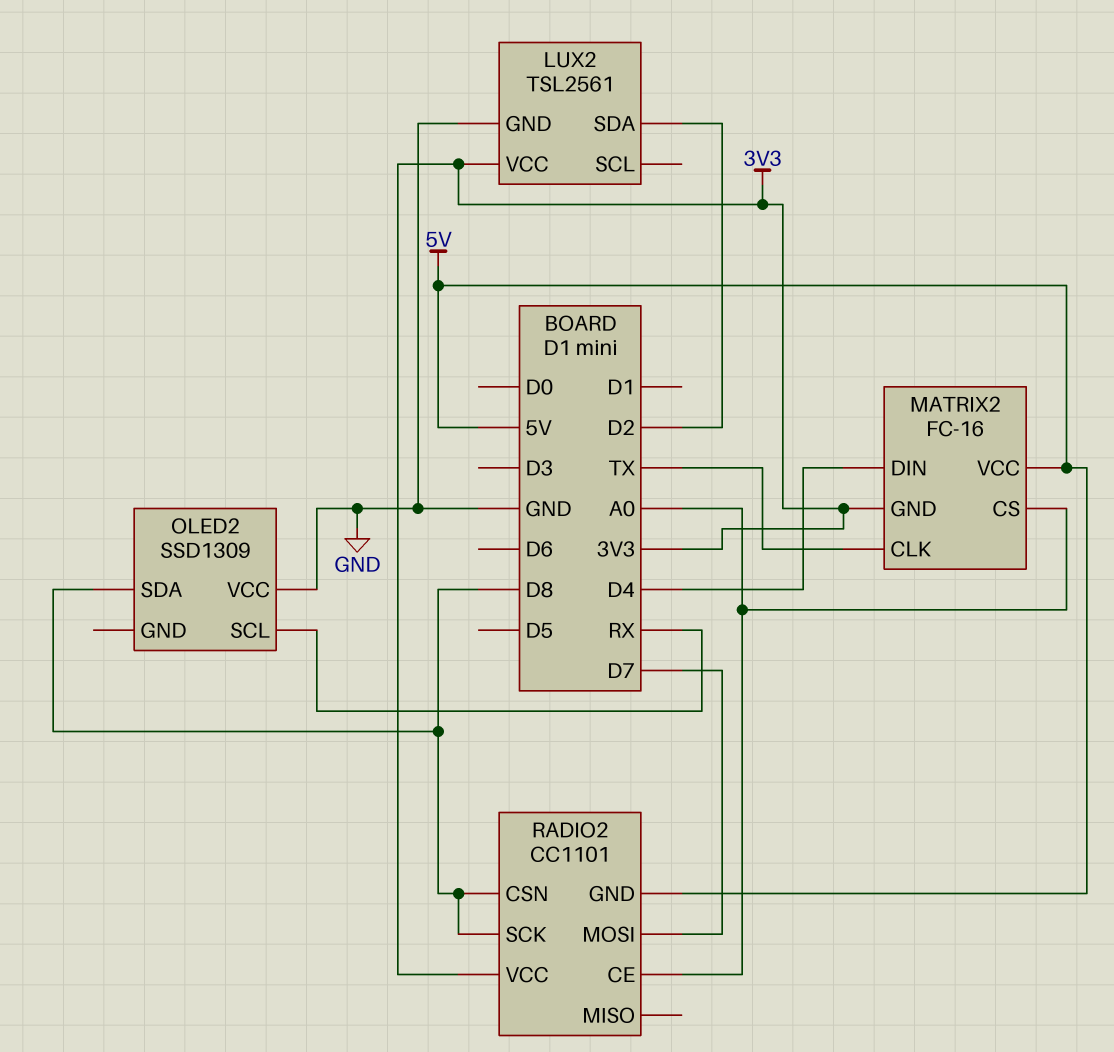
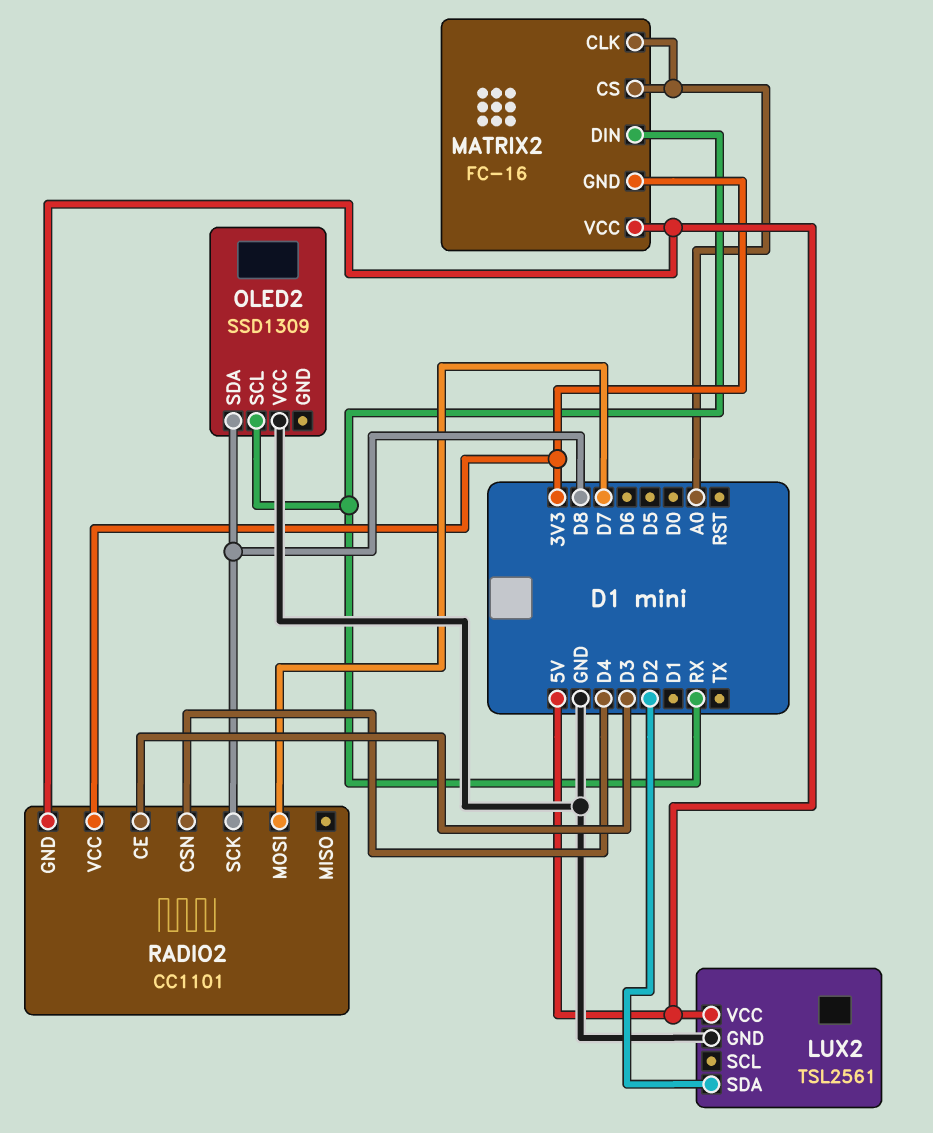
LUX2 pin VCC: 3V3 -> 5V
MATRIX2 pin CLK: TX -> A0
MATRIX2 pin DIN: D4 -> RX
RADIO2 pin CE: A0 -> D3
RADIO2 pin CSN: D8 -> D4

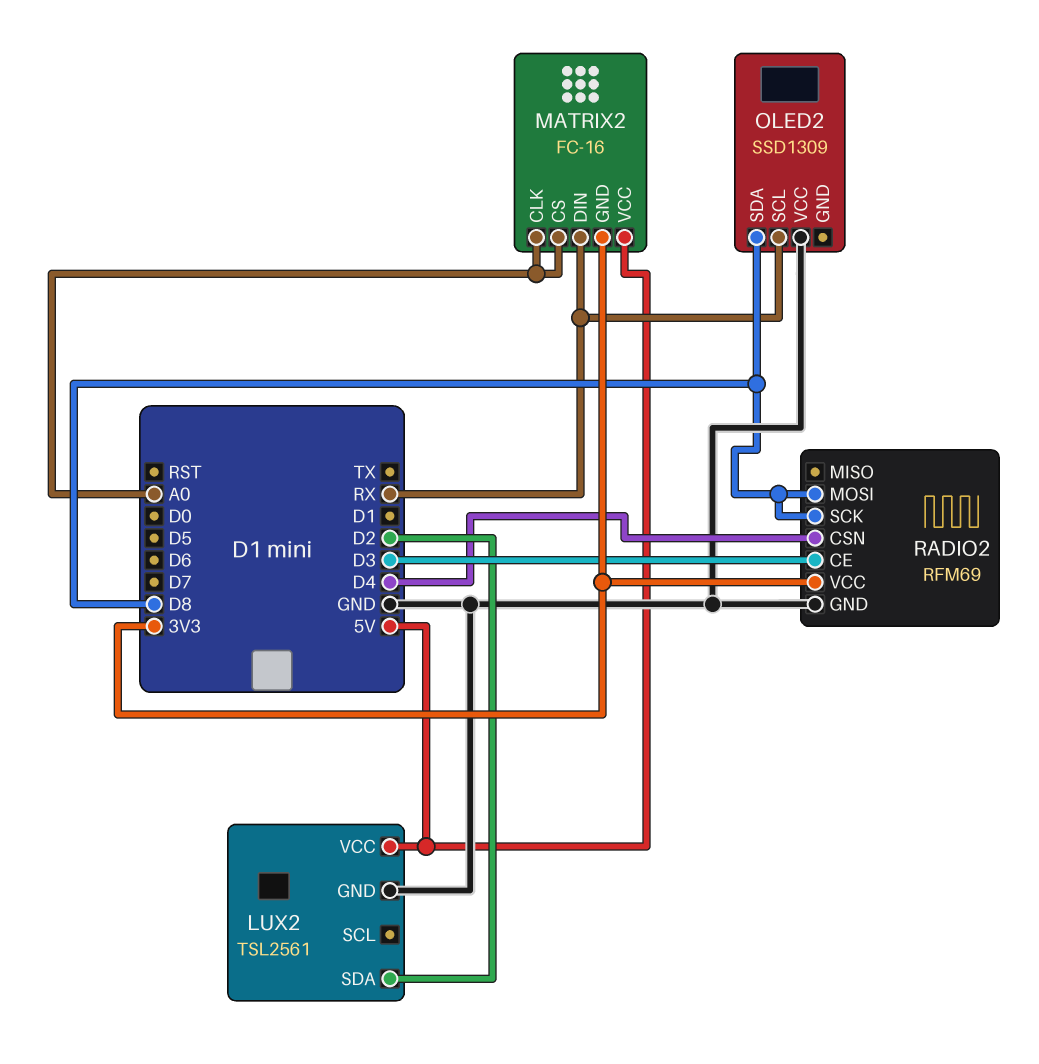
RADIO2: CC1101 -> RFM69
RADIO2 pin GND: 5V -> GND
RADIO2 pin MOSI: D7 -> D8

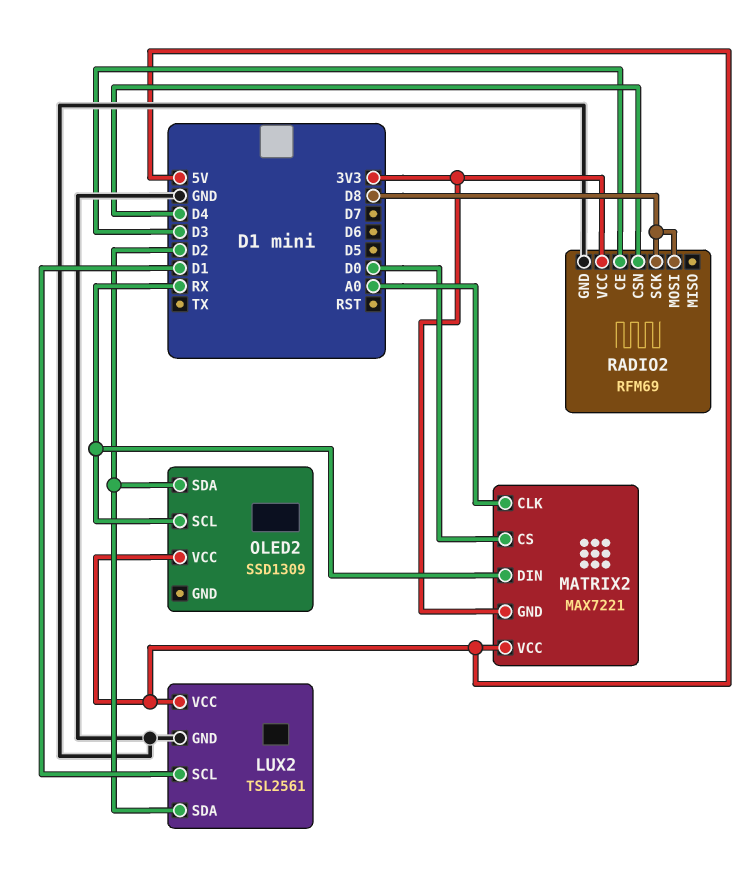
LUX2 pin SCL: none -> D1
MATRIX2: FC-16 -> MAX7221
MATRIX2 pin CS: A0 -> D0
OLED2 pin SDA: D8 -> D2
OLED2 pin VCC: GND -> 5V

